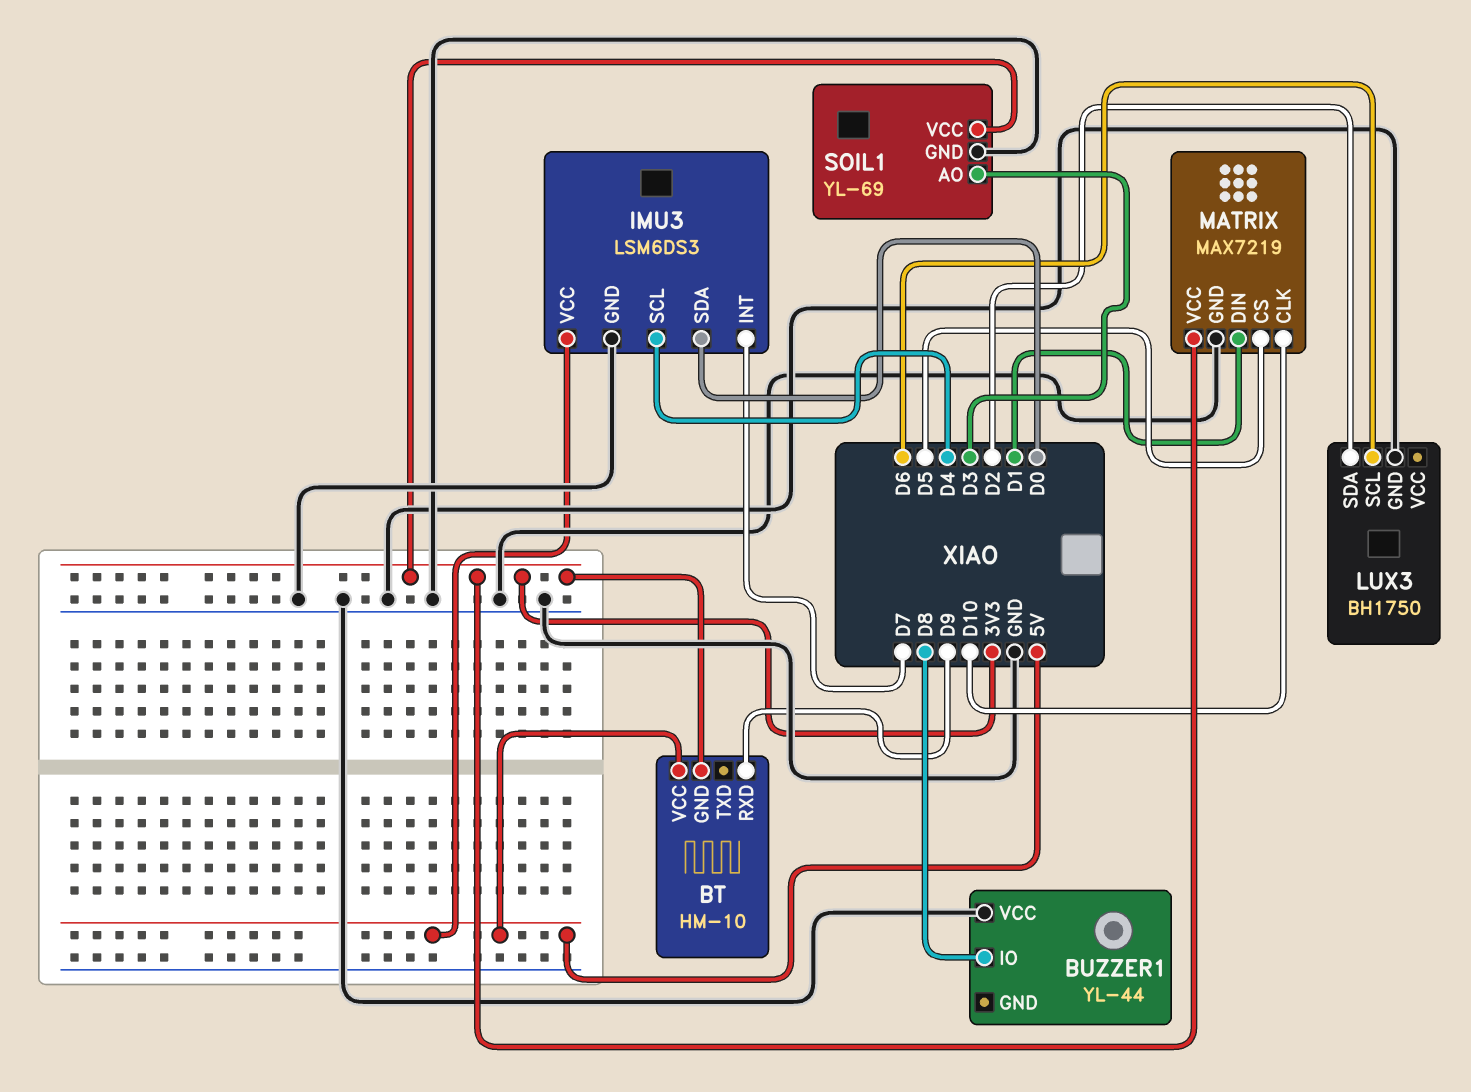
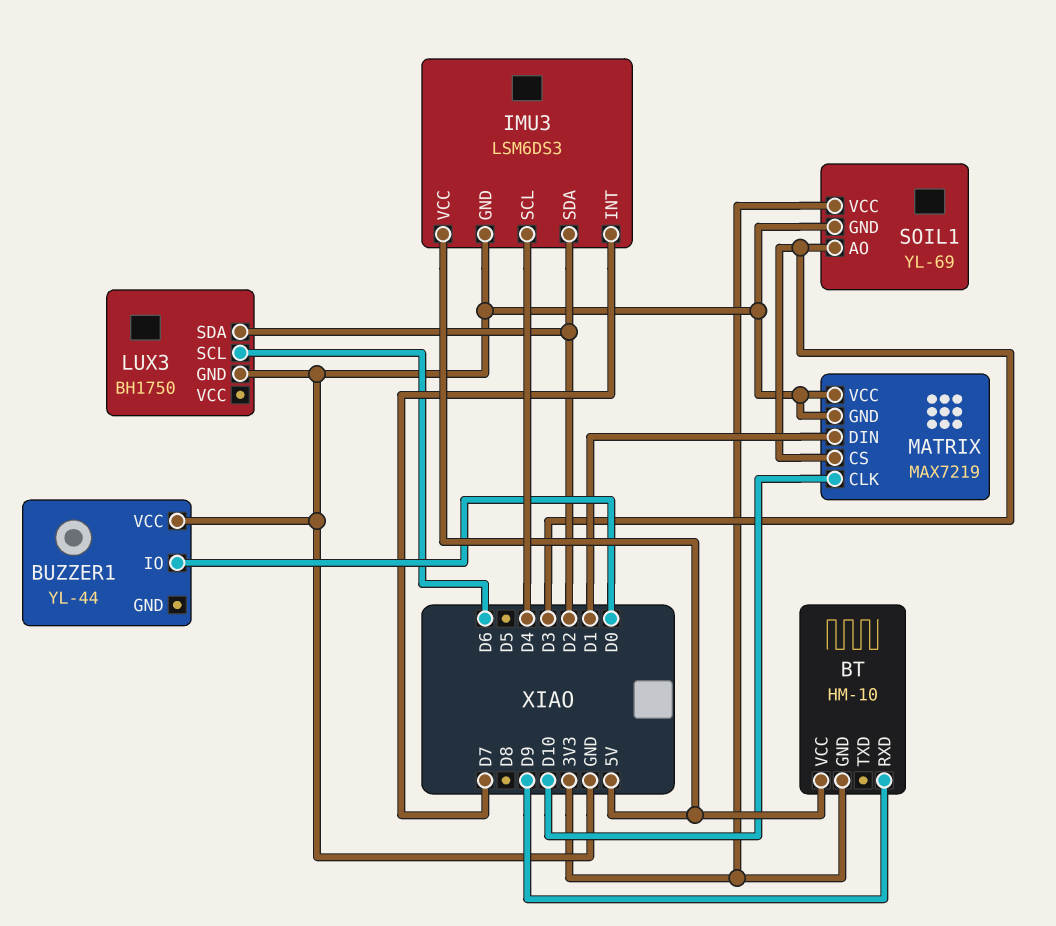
BUZZER1 pin IO: D8 -> D0
IMU3 pin SDA: D0 -> D2
MATRIX pin CS: D5 -> D3
MATRIX pin VCC: 3V3 -> GND

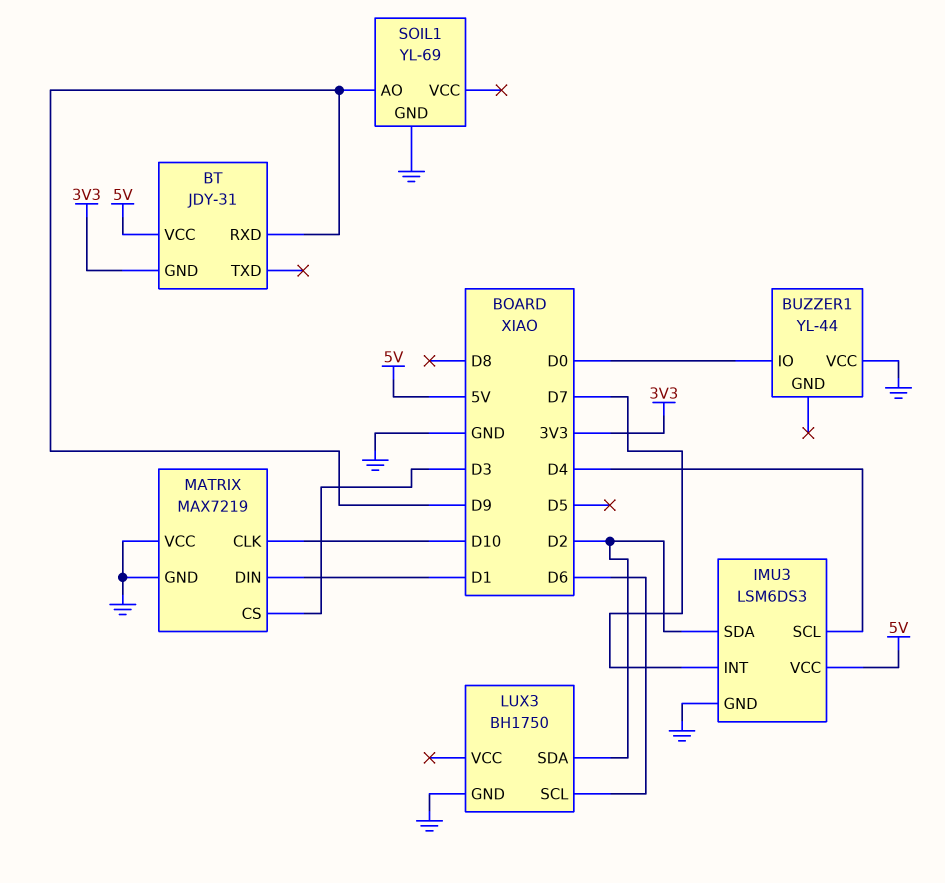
BT: HM-10 -> JDY-31
SOIL1 pin AO: D3 -> D9
SOIL1 pin VCC: 3V3 -> none

